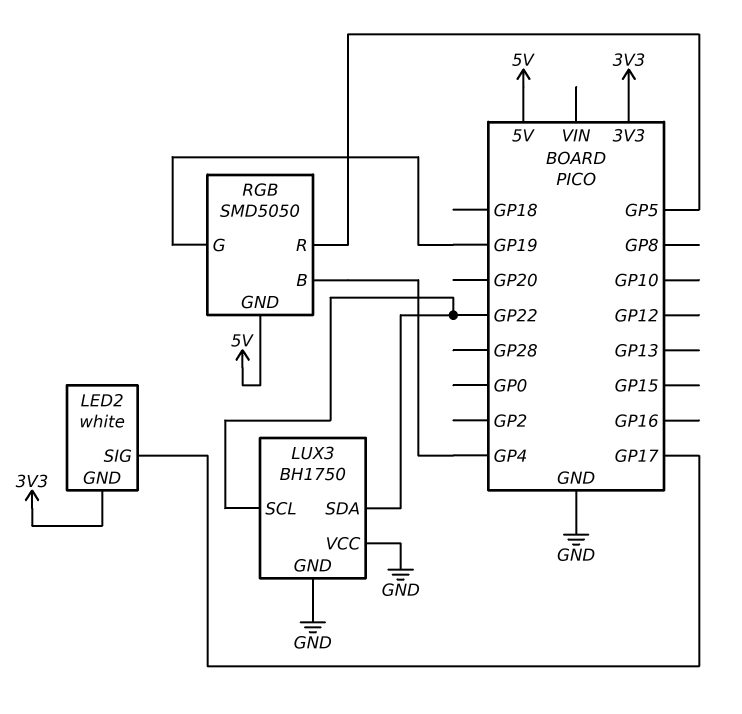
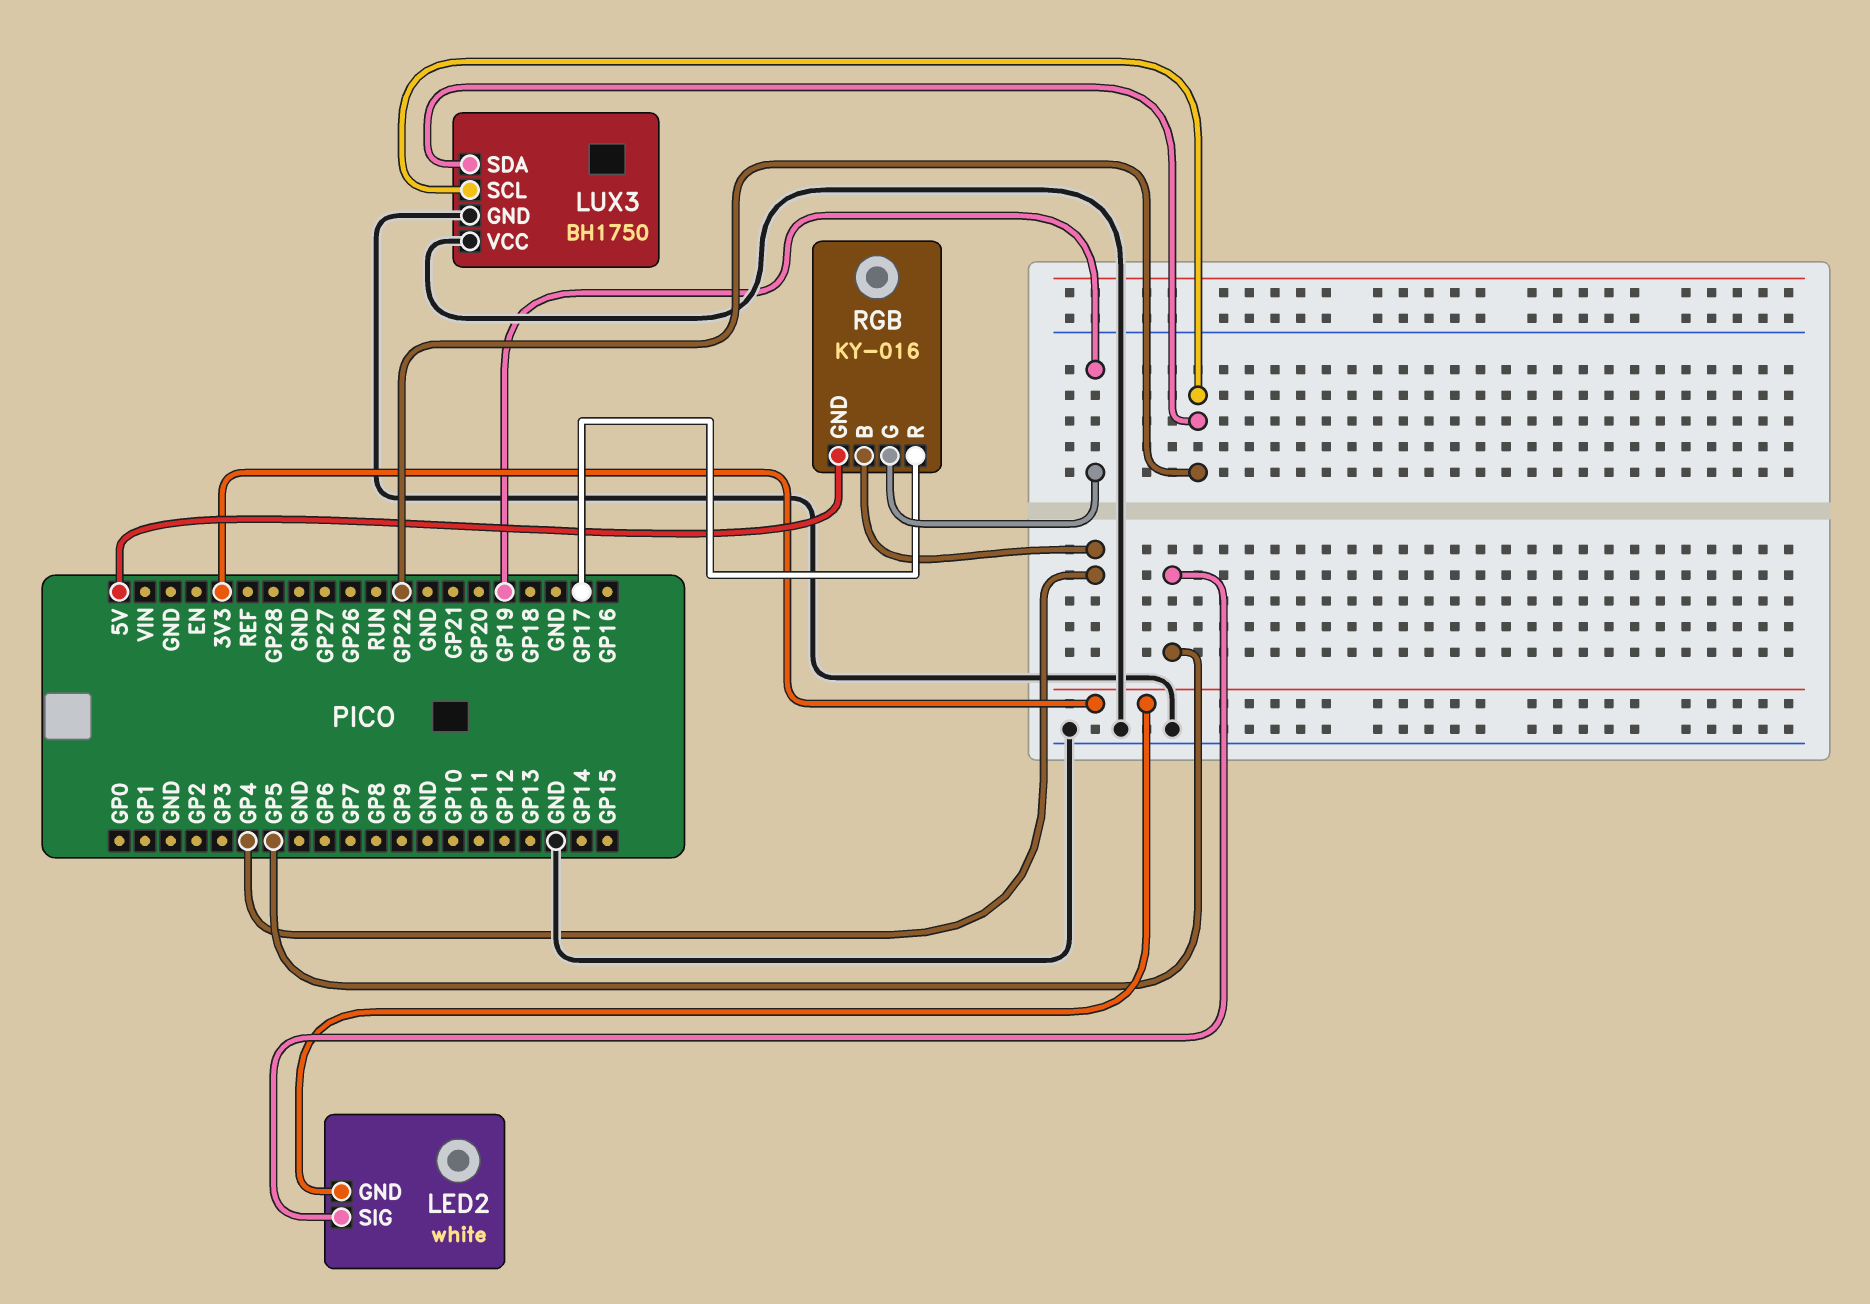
LED2 pin SIG: GP17 -> GP5
RGB: SMD5050 -> KY-016
RGB pin R: GP5 -> GP17

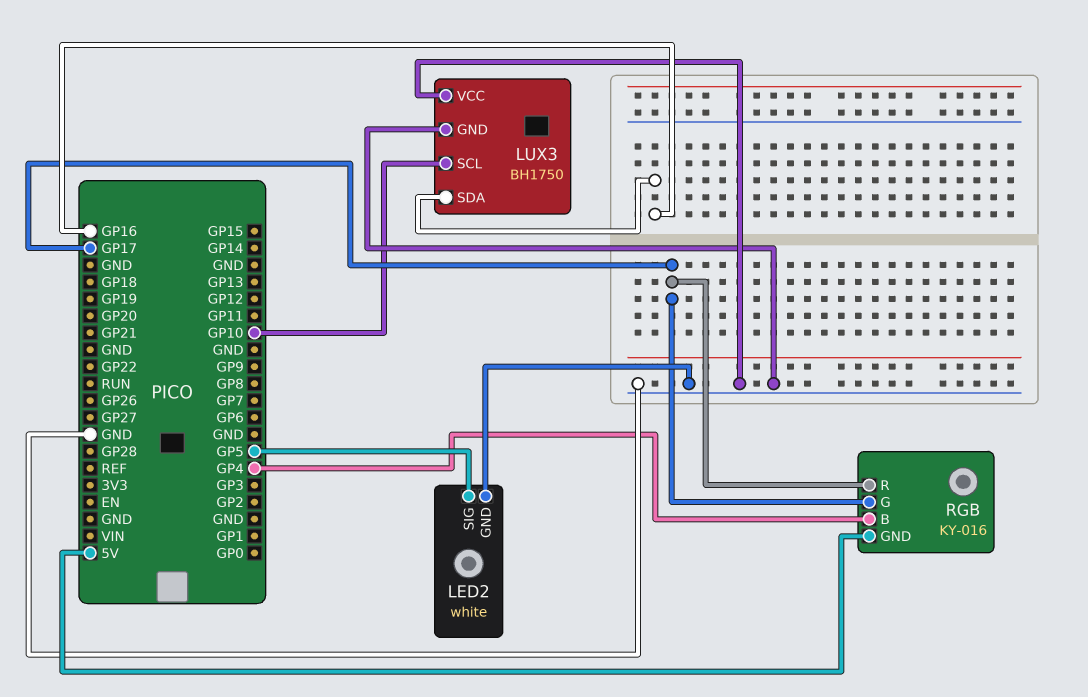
LED2 pin GND: 3V3 -> GND
LUX3 pin SCL: GP22 -> GP10
LUX3 pin SDA: GP22 -> GP16
RGB pin G: GP19 -> GP17

